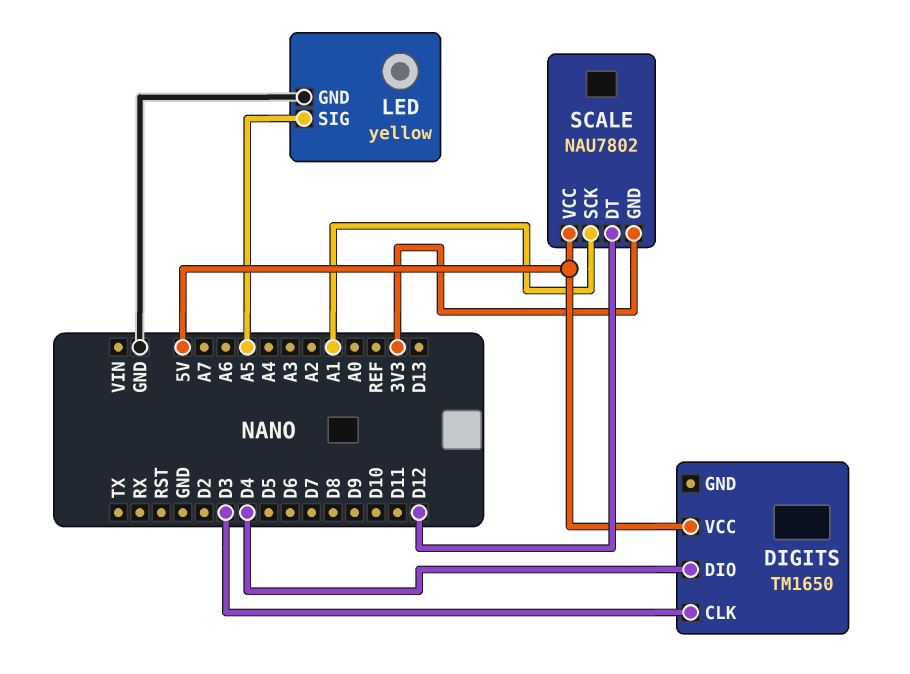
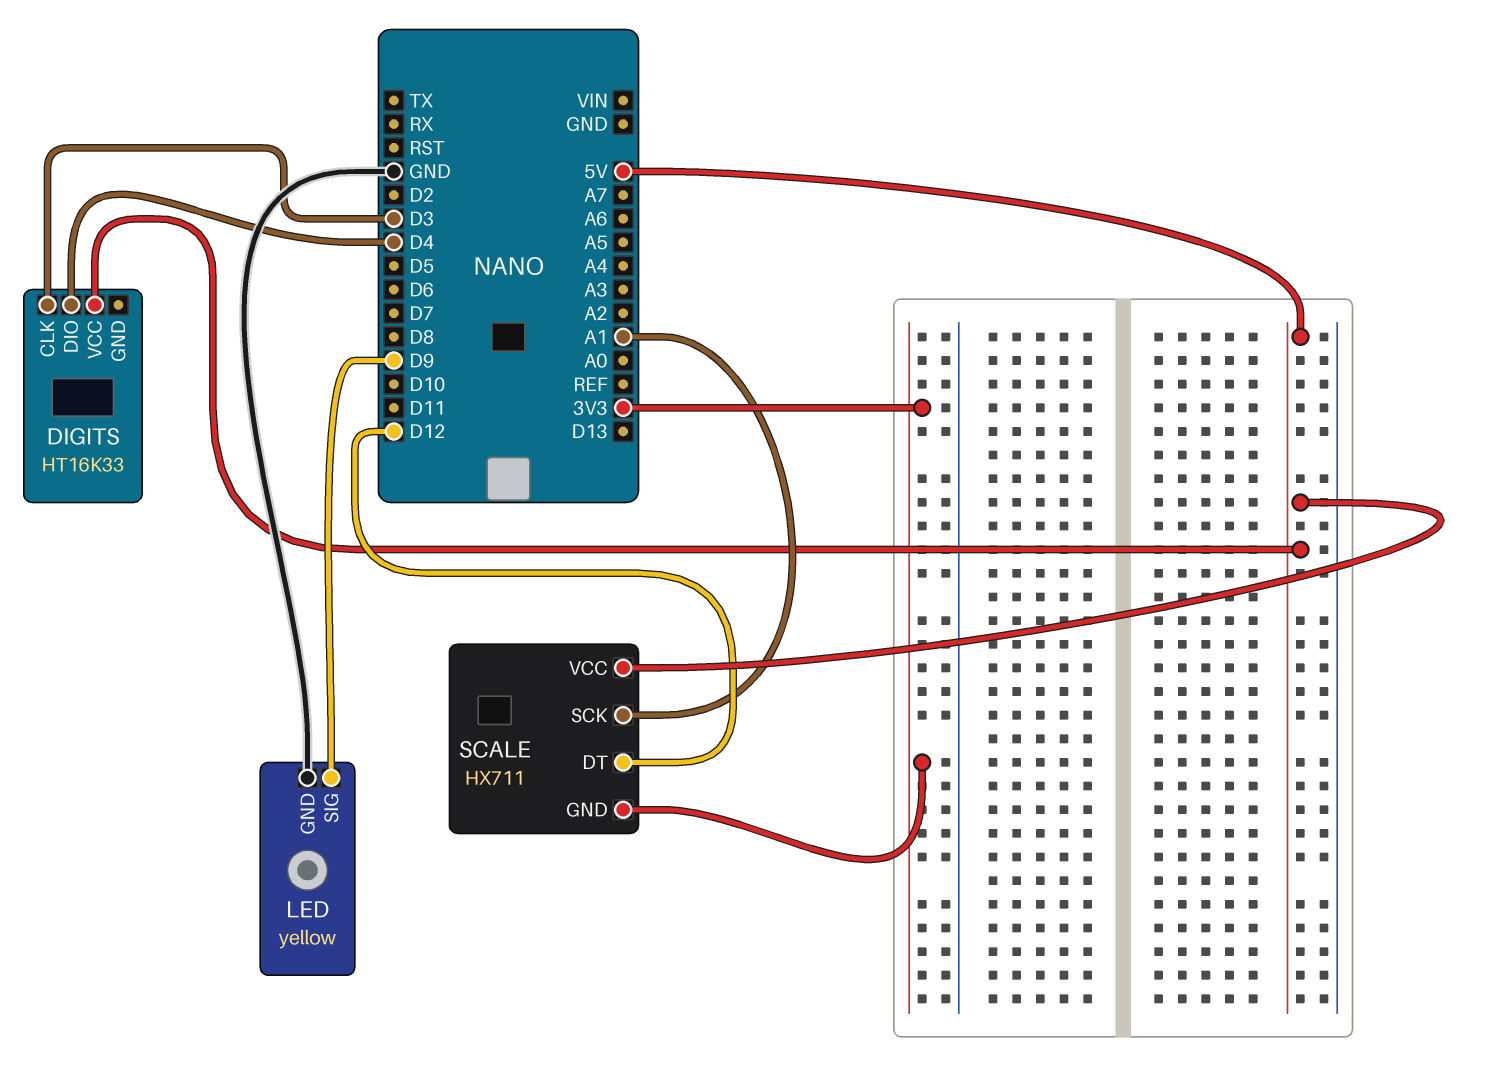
DIGITS: TM1650 -> HT16K33
LED pin SIG: A5 -> D9
SCALE: NAU7802 -> HX711

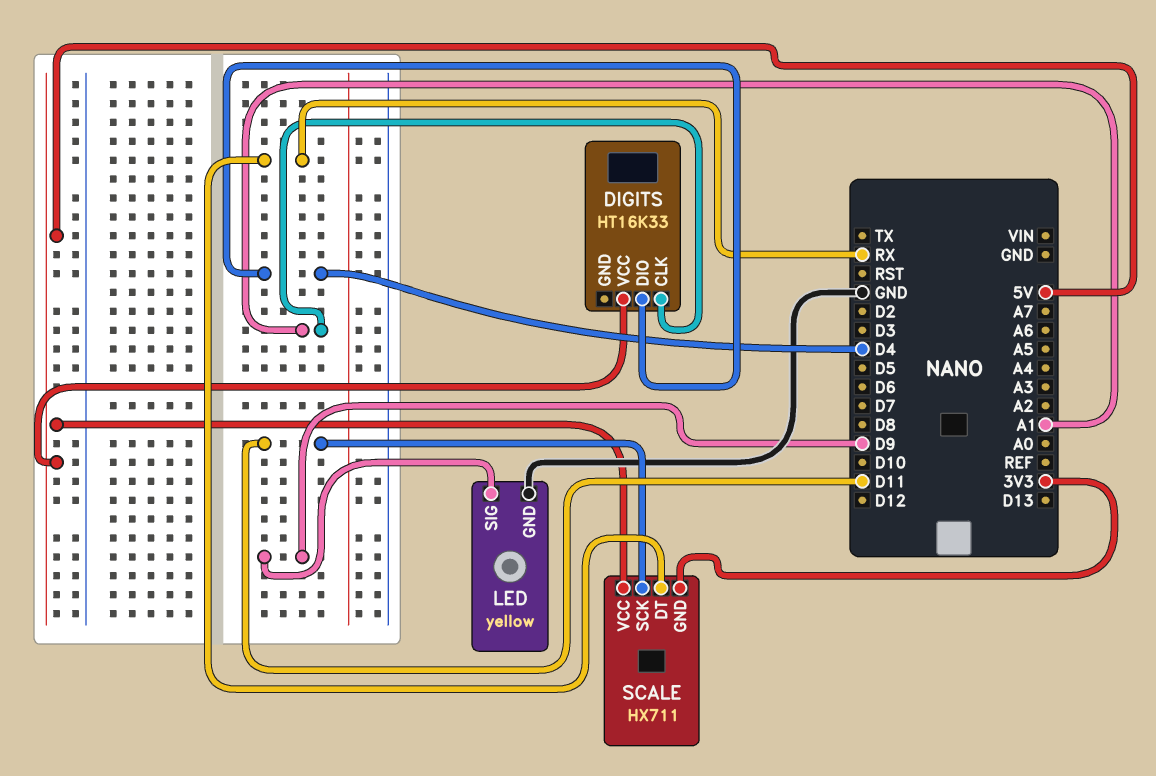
DIGITS pin CLK: D3 -> A1
SCALE pin DT: D12 -> RX
SCALE pin SCK: A1 -> D11

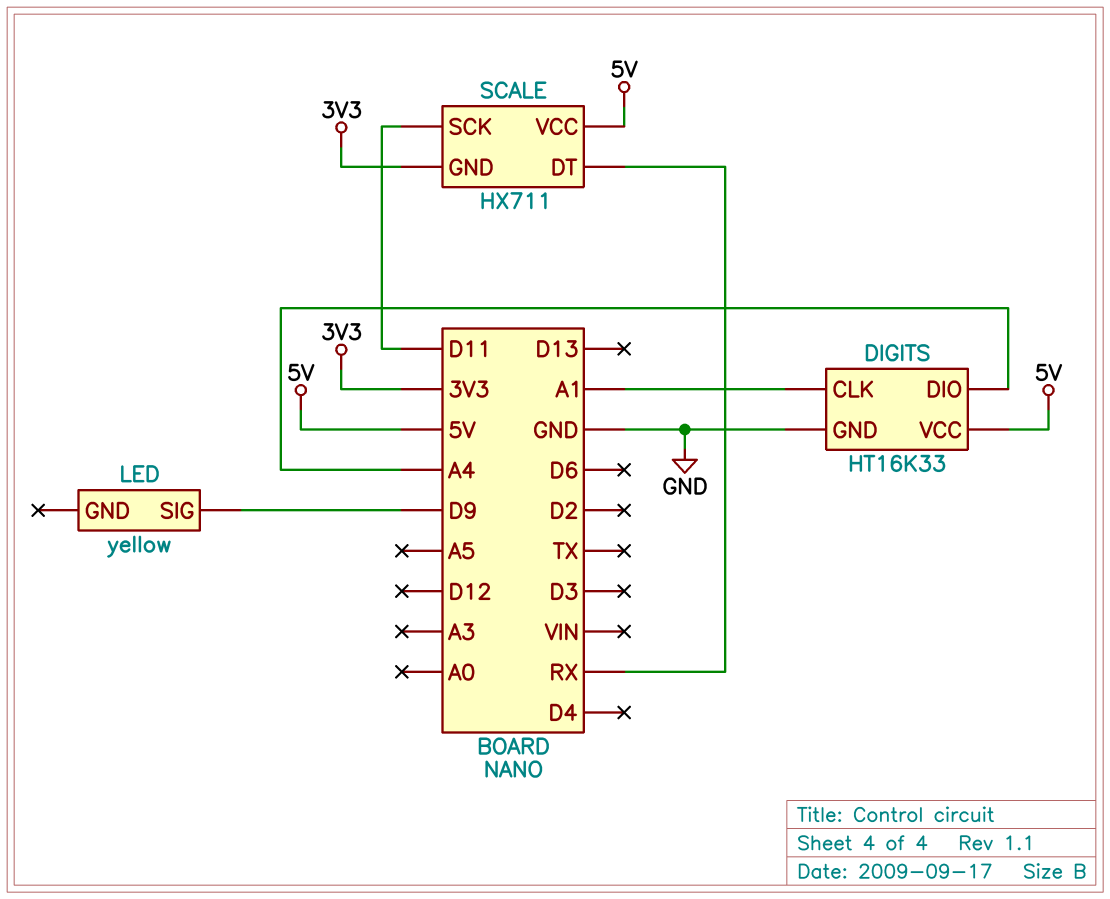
DIGITS pin DIO: D4 -> A4
DIGITS pin GND: none -> GND
LED pin GND: GND -> none

